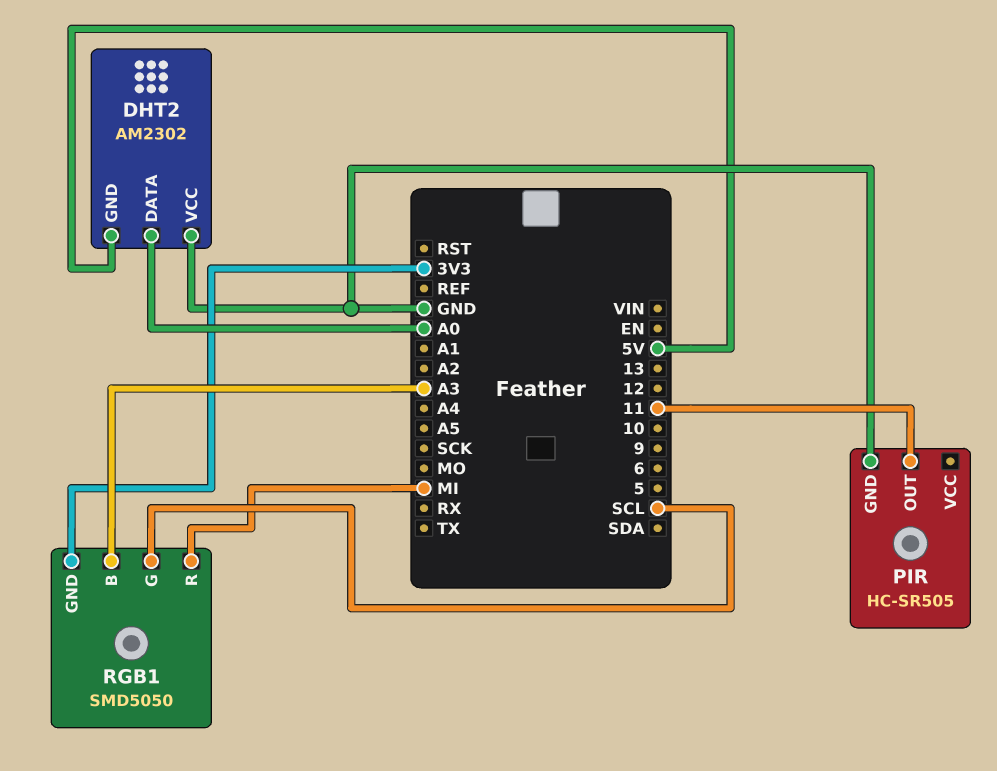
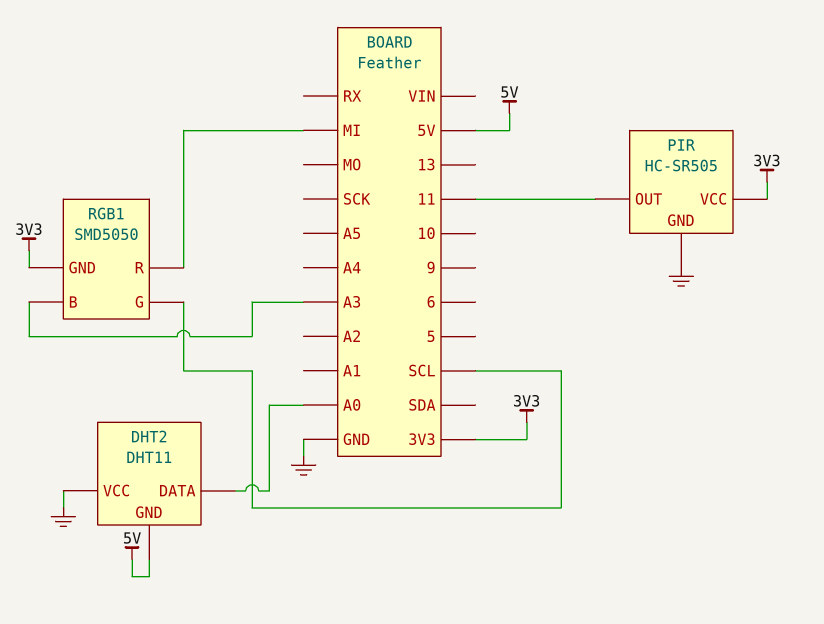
DHT2: AM2302 -> DHT11
PIR pin VCC: none -> 3V3

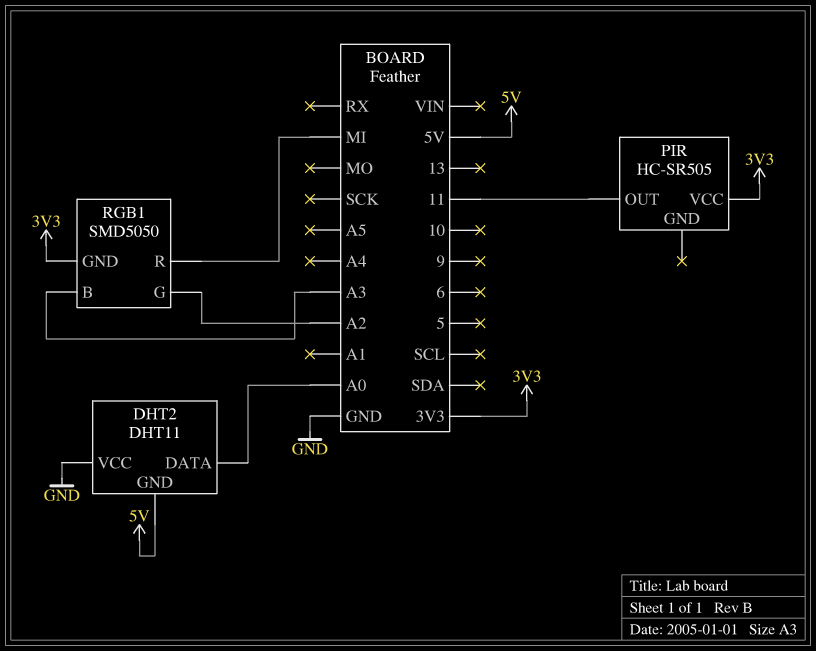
PIR pin GND: GND -> none
RGB1 pin G: SCL -> A2

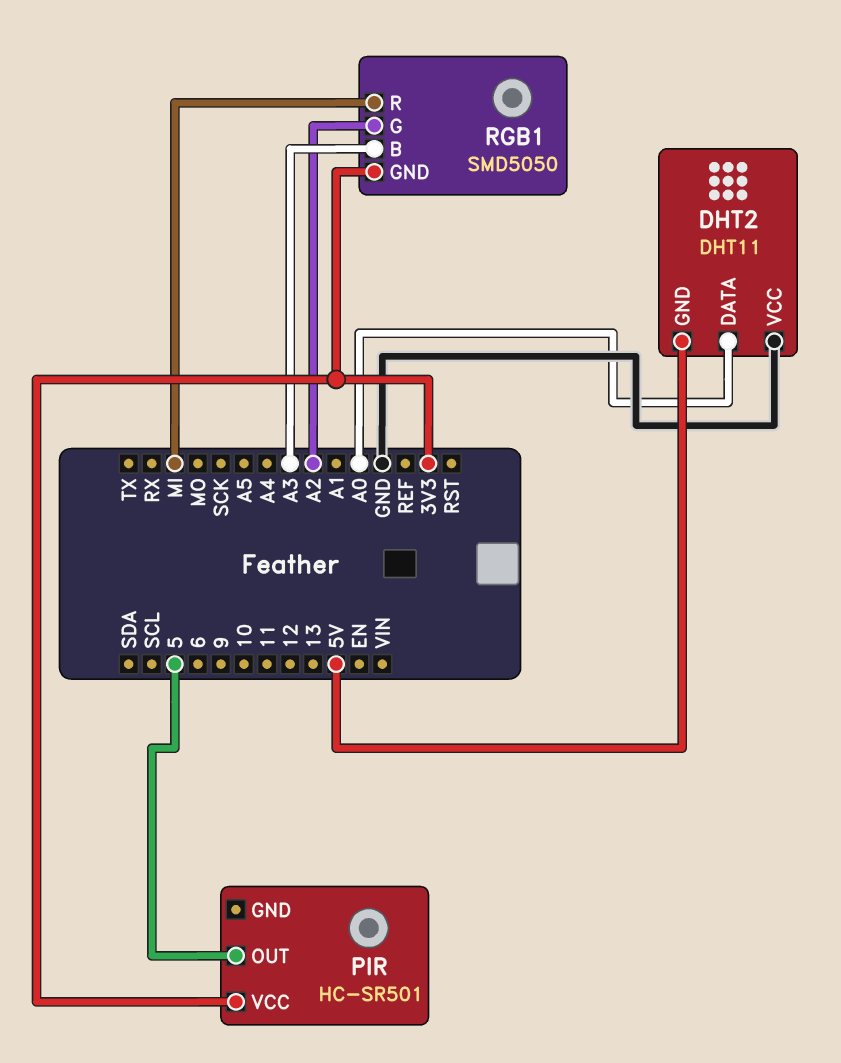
PIR: HC-SR505 -> HC-SR501
PIR pin OUT: 11 -> 5

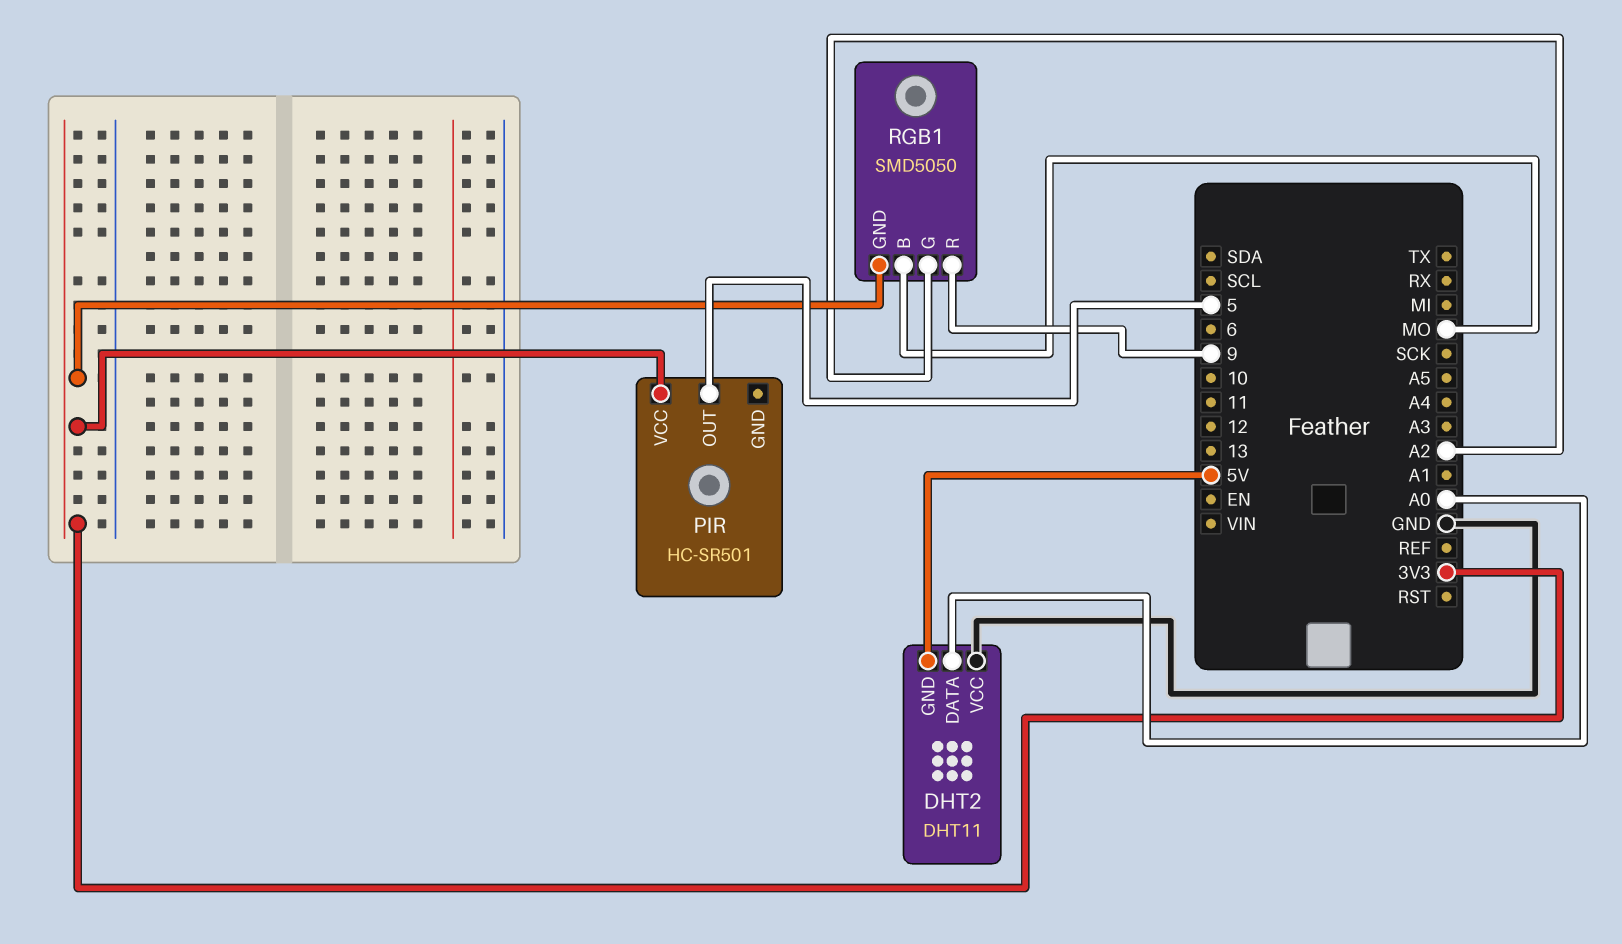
RGB1 pin B: A3 -> MO
RGB1 pin R: MI -> 9

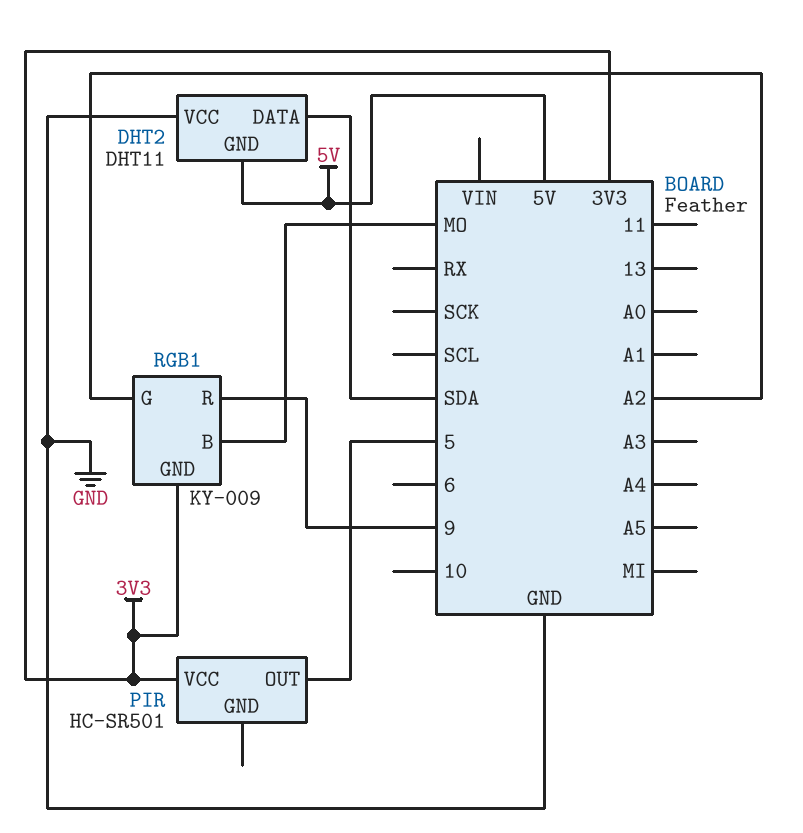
DHT2 pin DATA: A0 -> SDA
RGB1: SMD5050 -> KY-009

